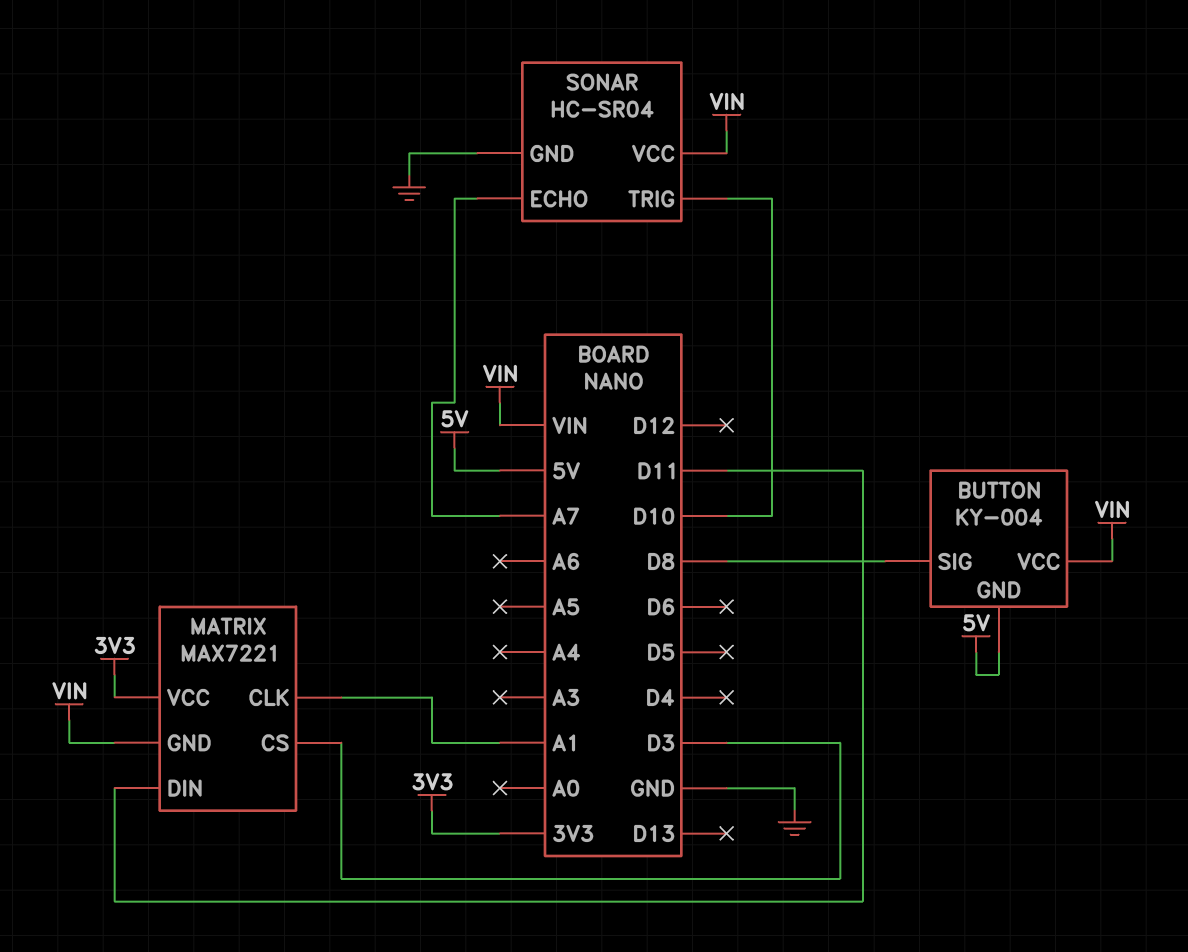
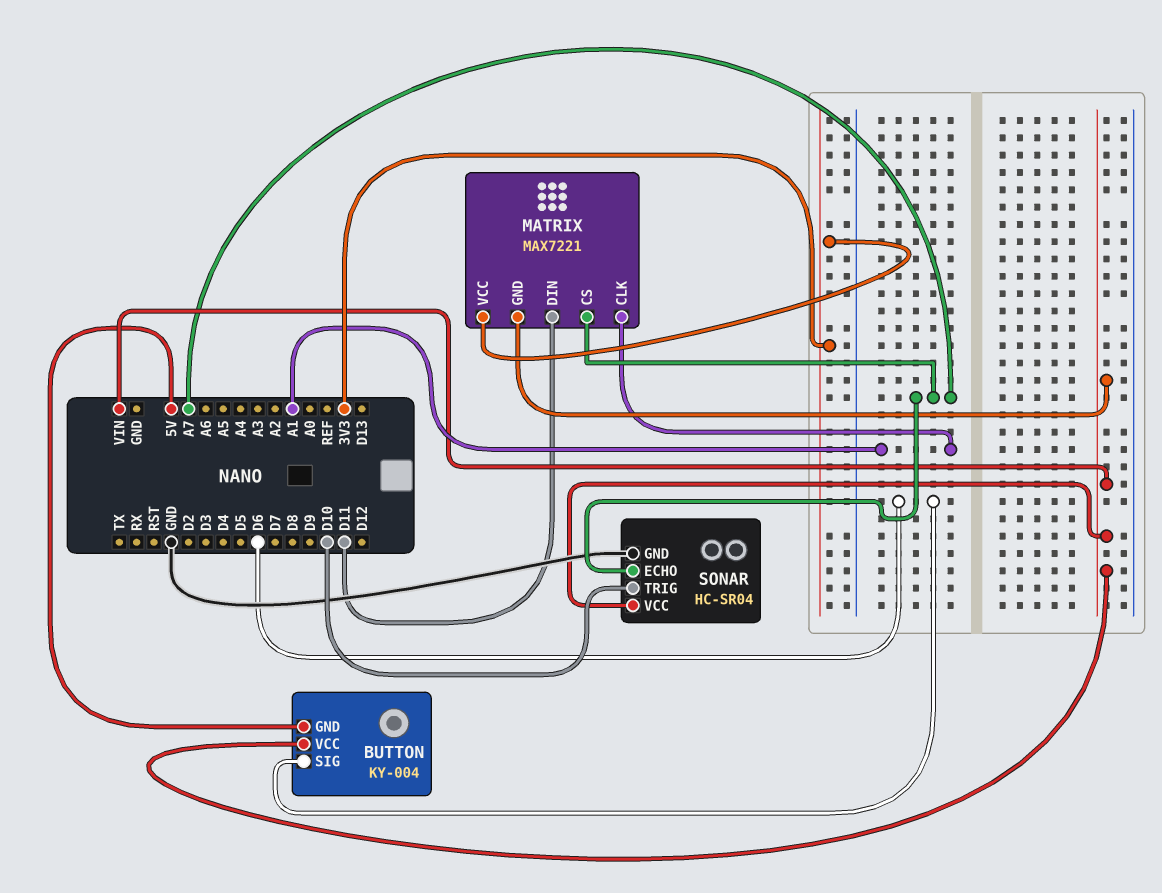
BUTTON pin SIG: D8 -> D6
MATRIX pin CS: D3 -> A7

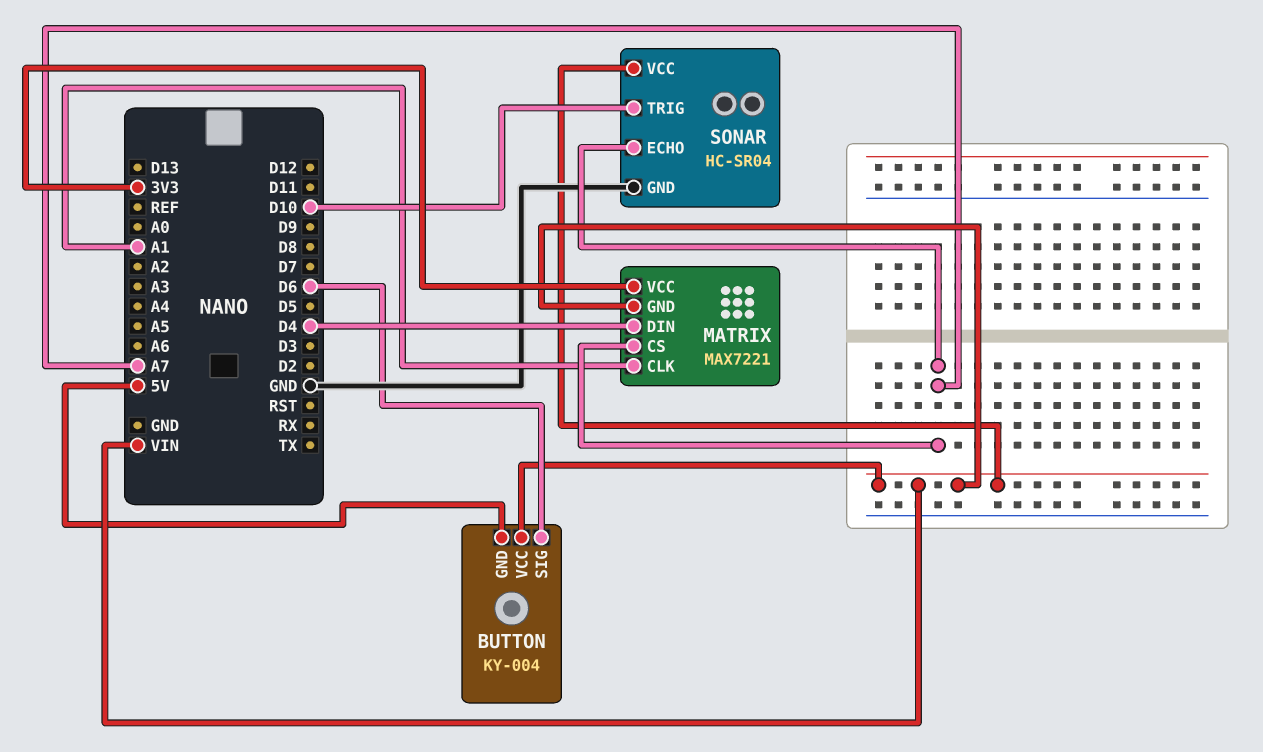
MATRIX pin DIN: D11 -> D4

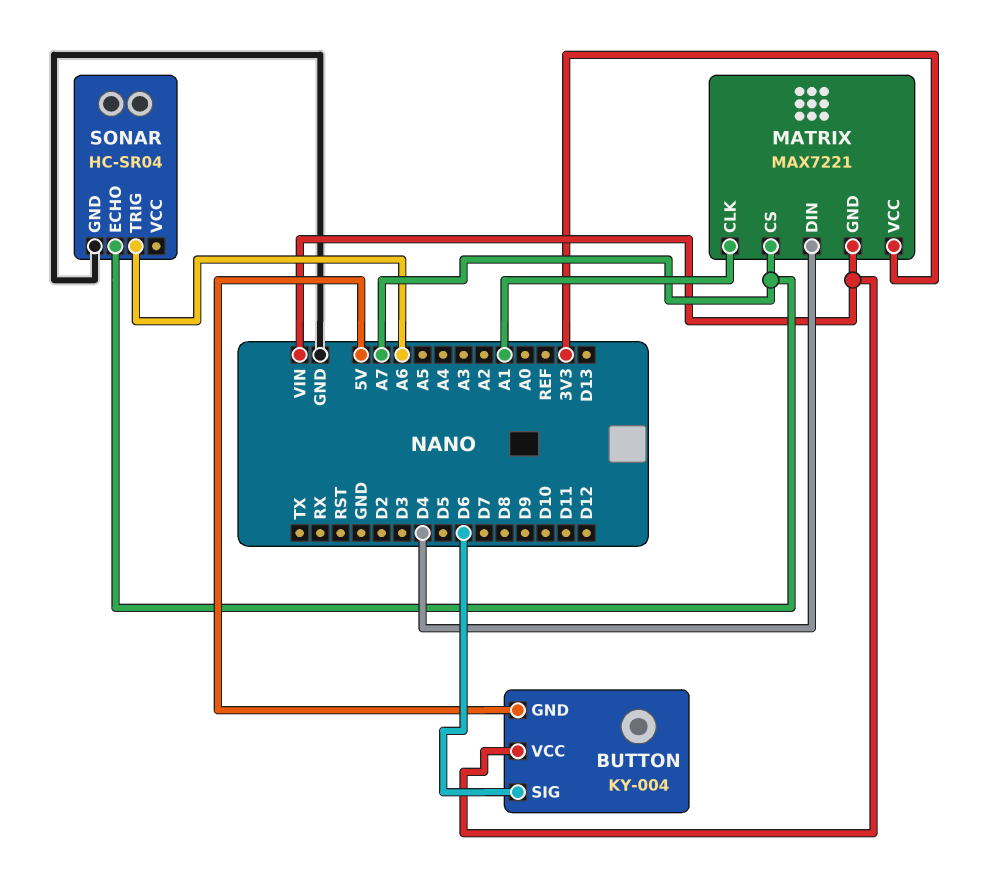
SONAR pin TRIG: D10 -> A6
SONAR pin VCC: VIN -> none

